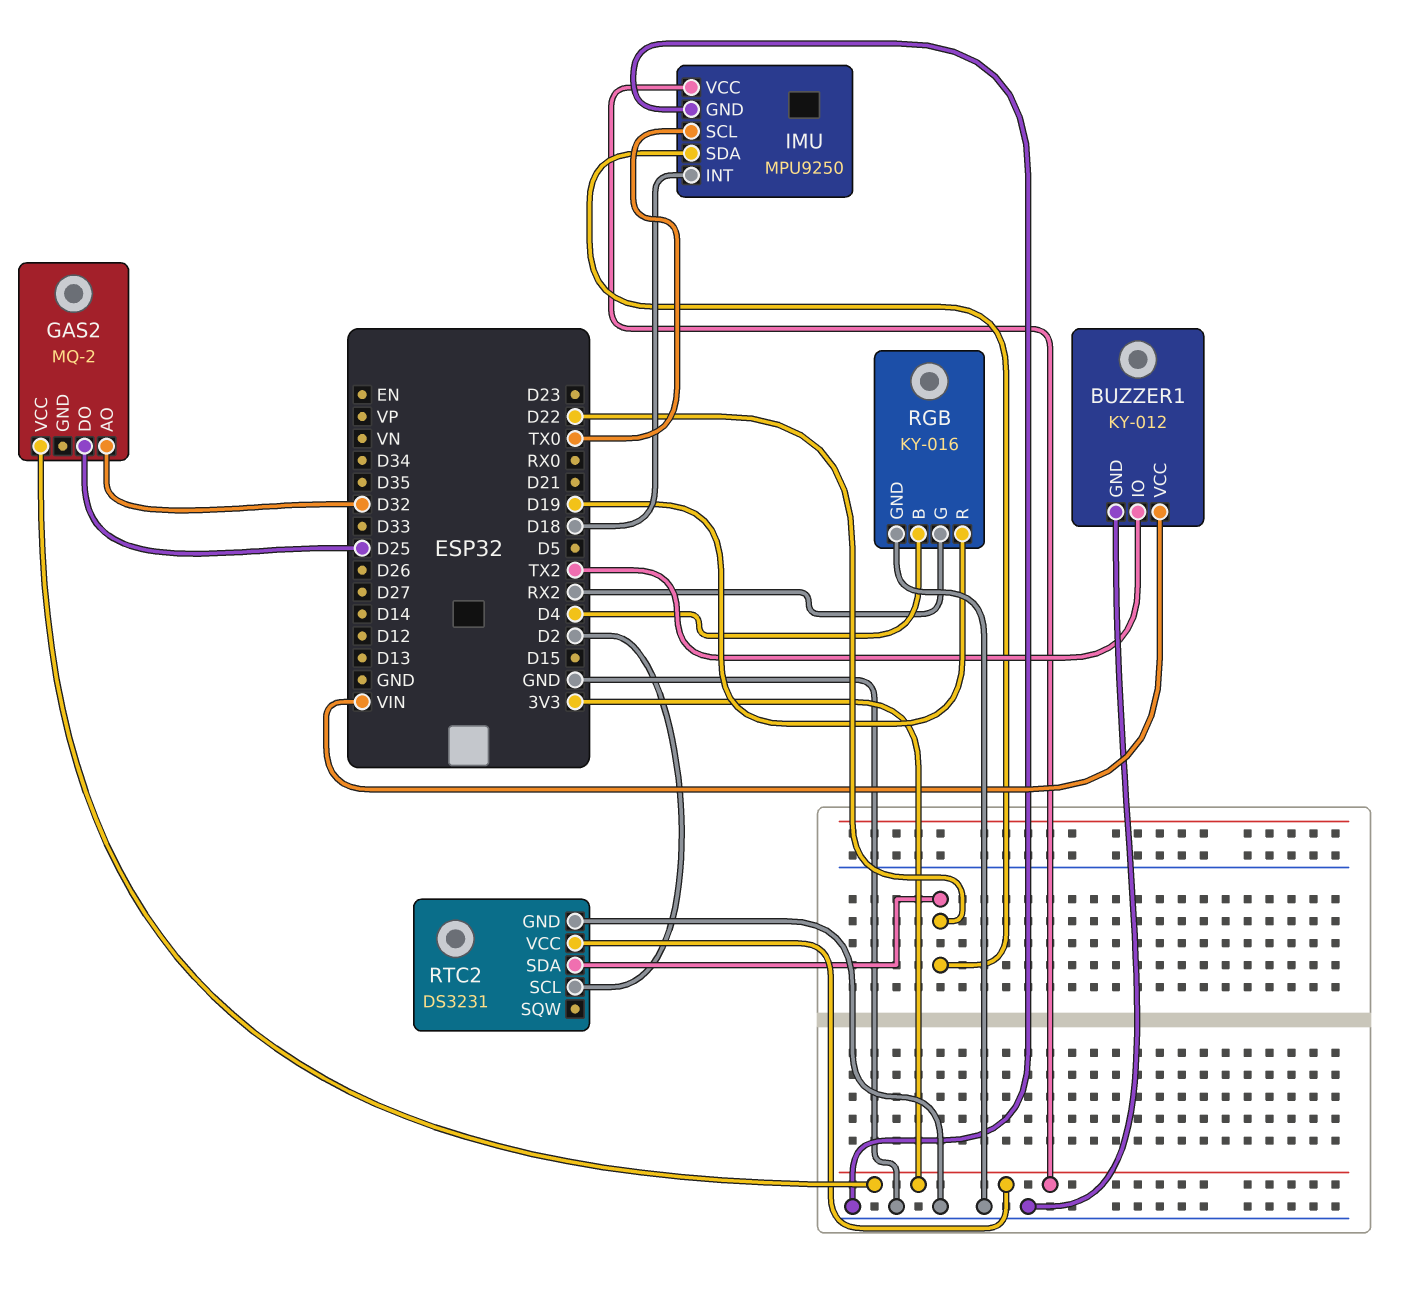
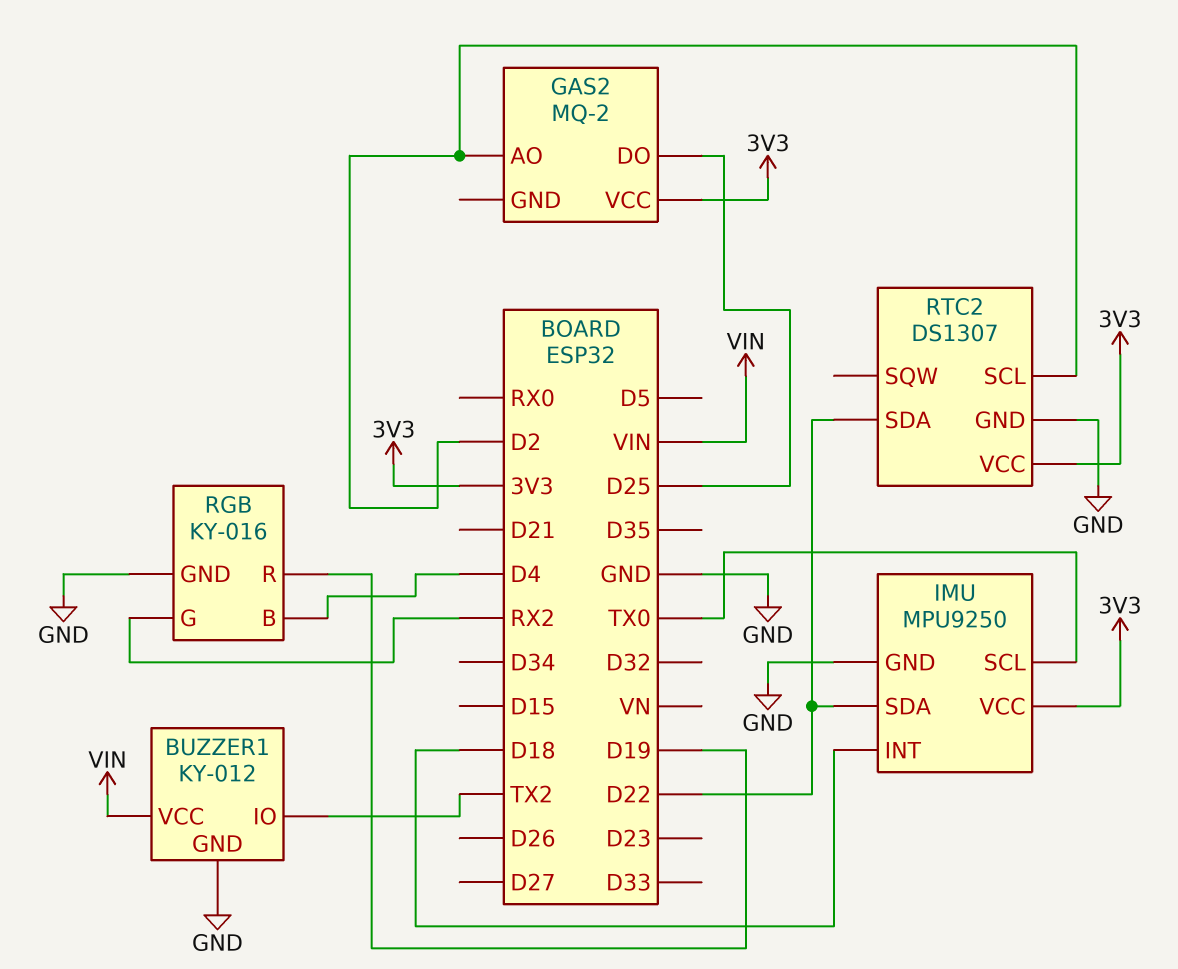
GAS2 pin AO: D32 -> D2
RTC2: DS3231 -> DS1307

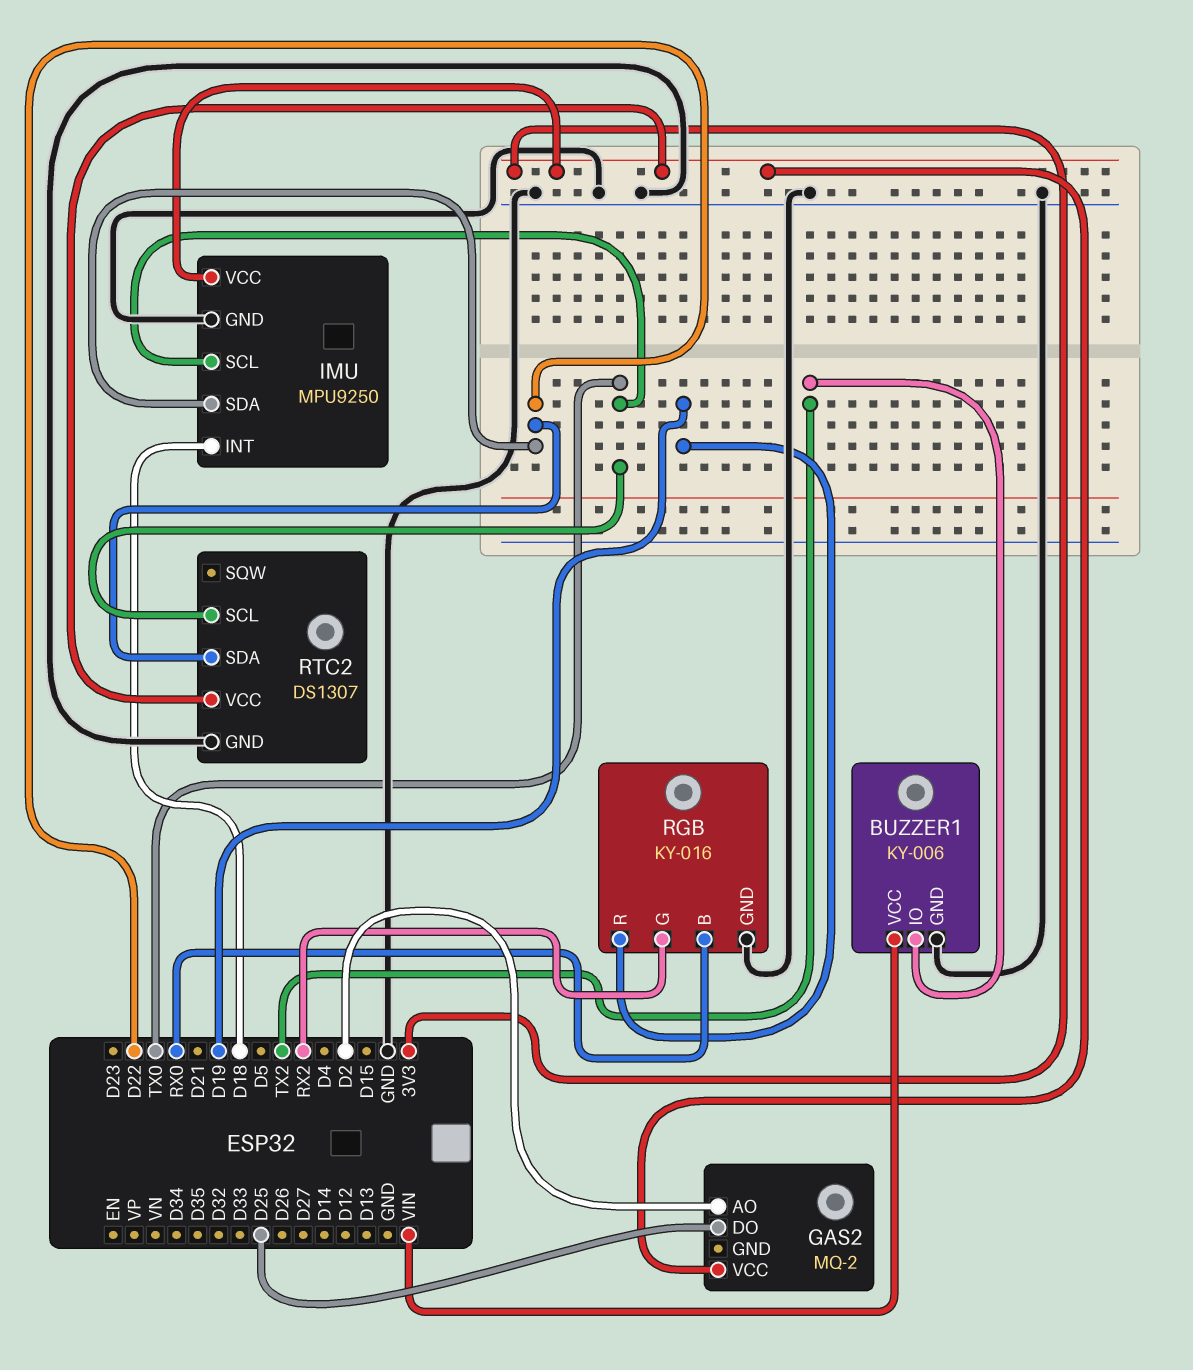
BUZZER1: KY-012 -> KY-006
RGB pin B: D4 -> RX0
RTC2 pin SCL: D2 -> TX0

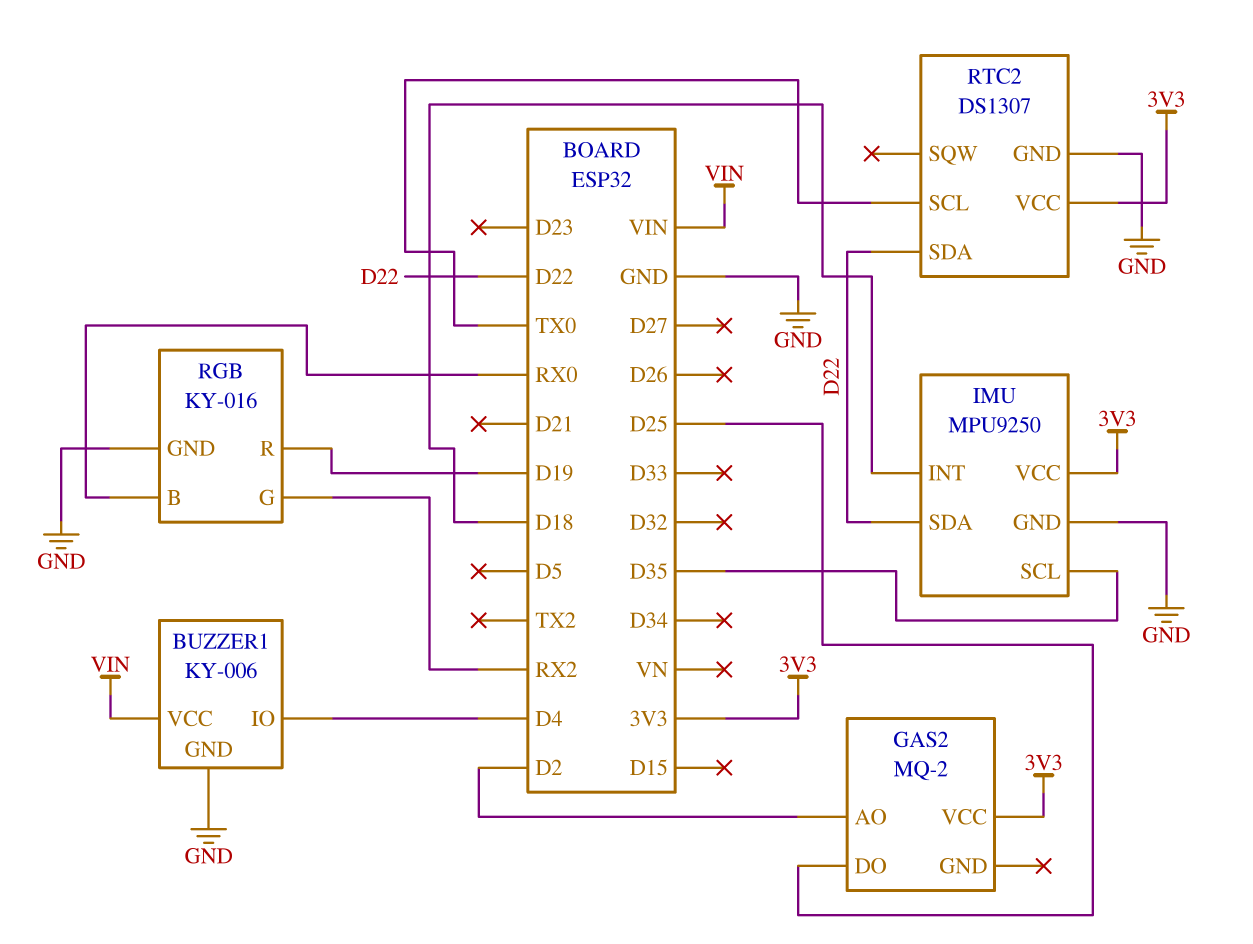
BUZZER1 pin IO: TX2 -> D4
IMU pin SCL: TX0 -> D35

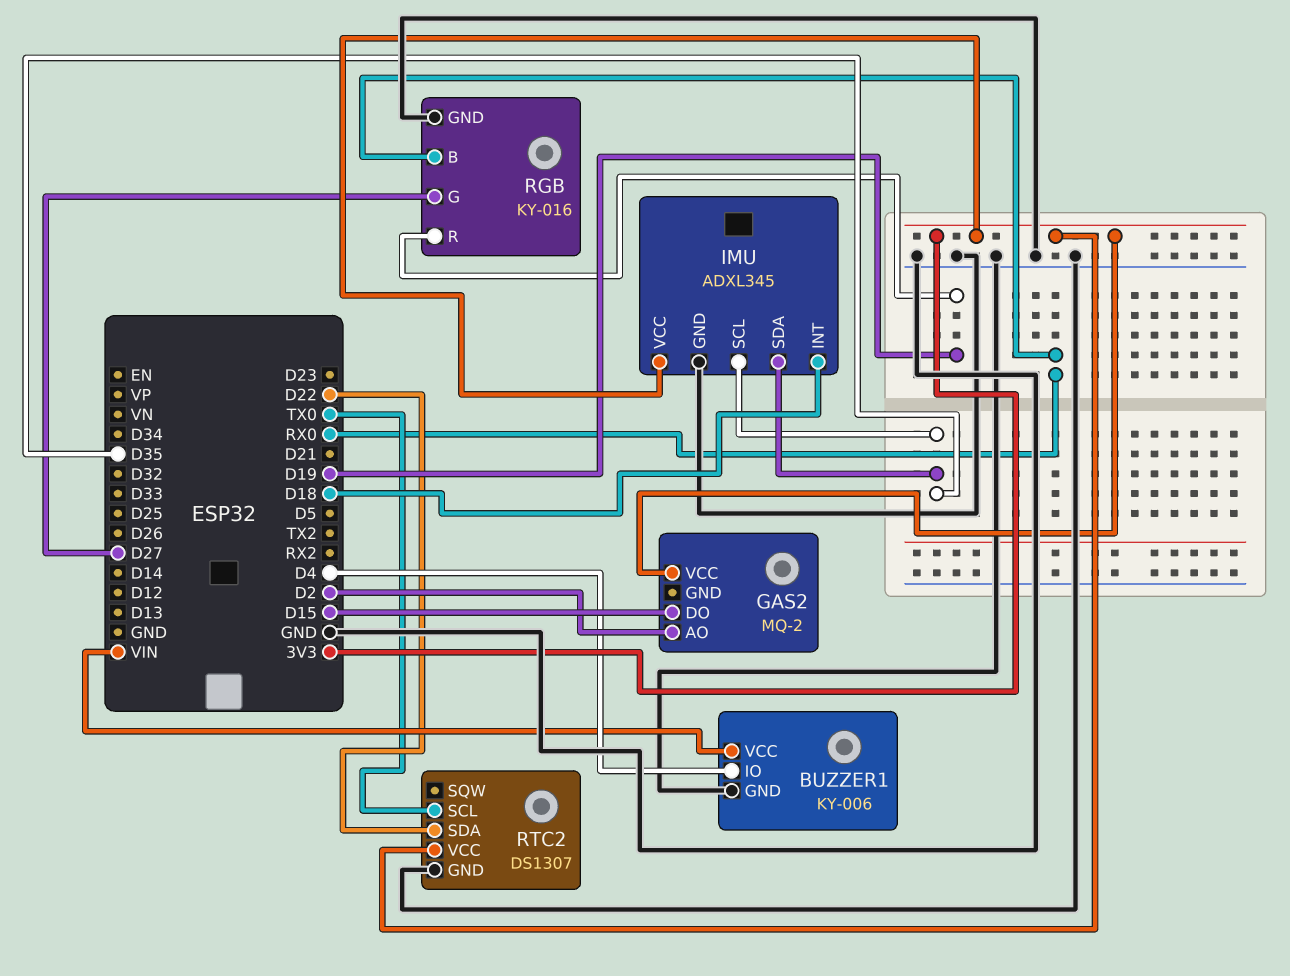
GAS2 pin DO: D25 -> D15
IMU: MPU9250 -> ADXL345
IMU pin SDA: D22 -> D35
RGB pin G: RX2 -> D27

